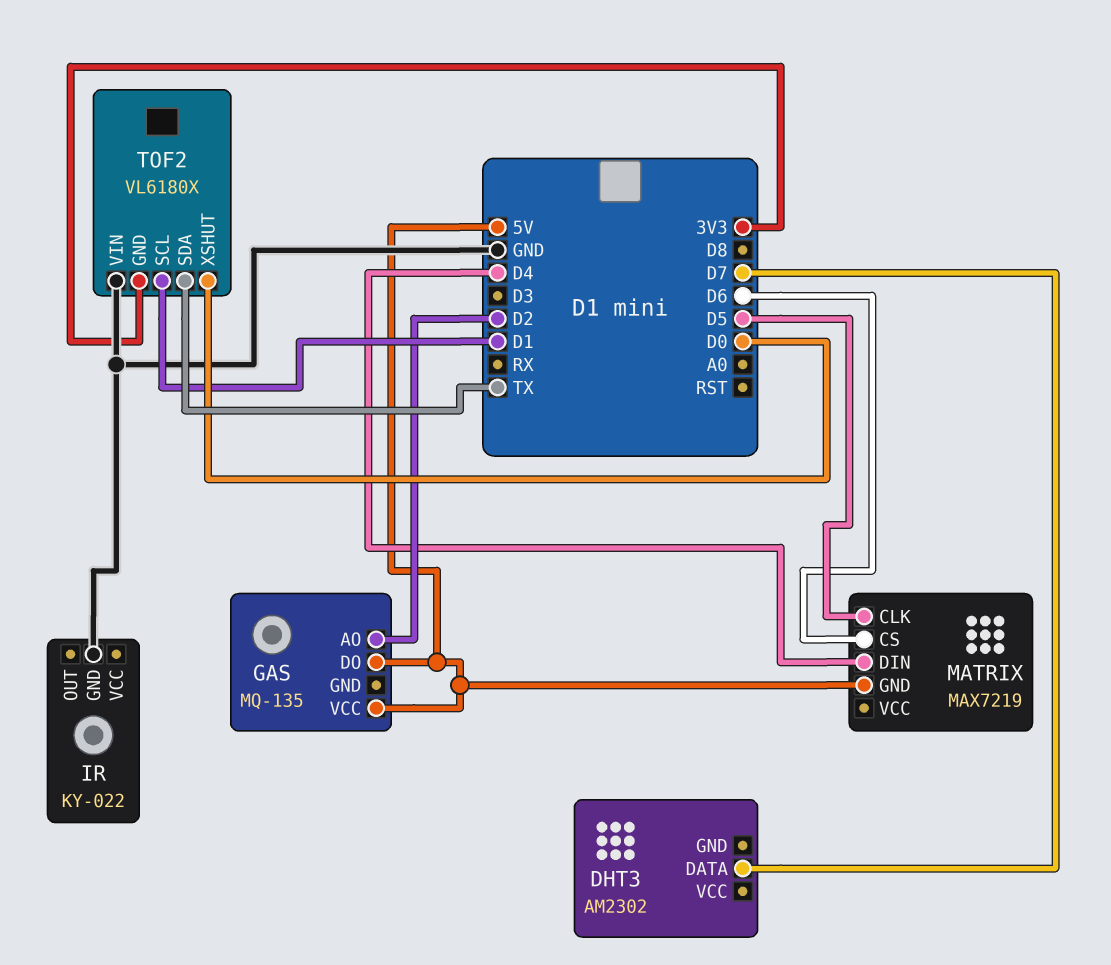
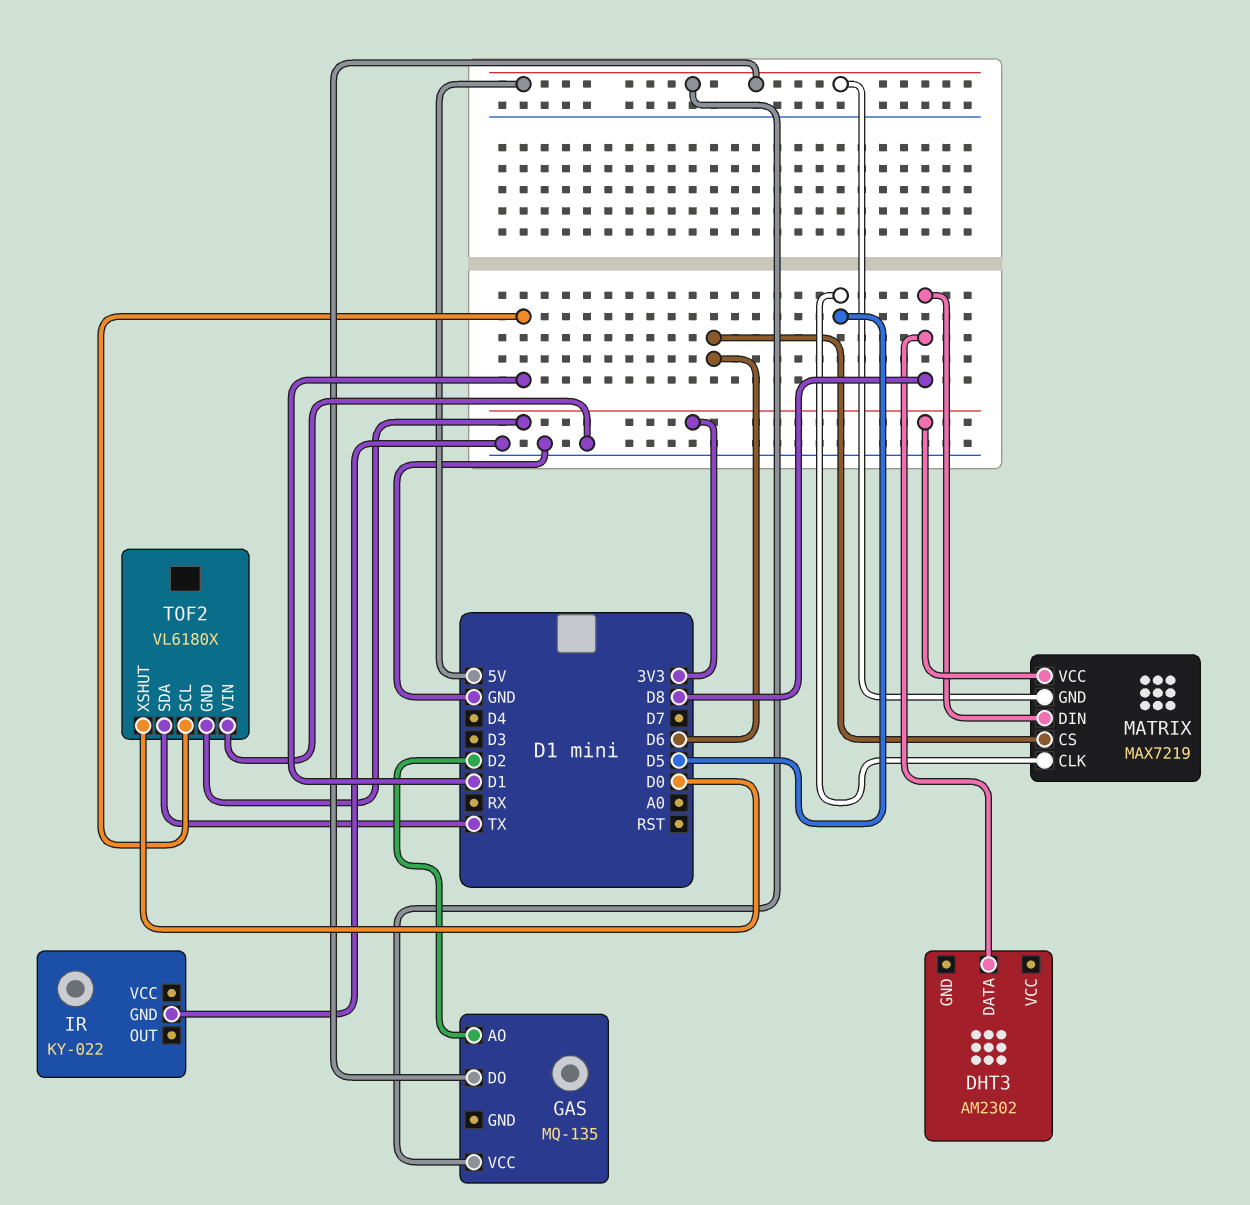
DHT3 pin DATA: D7 -> D8
MATRIX pin DIN: D4 -> D8
MATRIX pin VCC: none -> 3V3

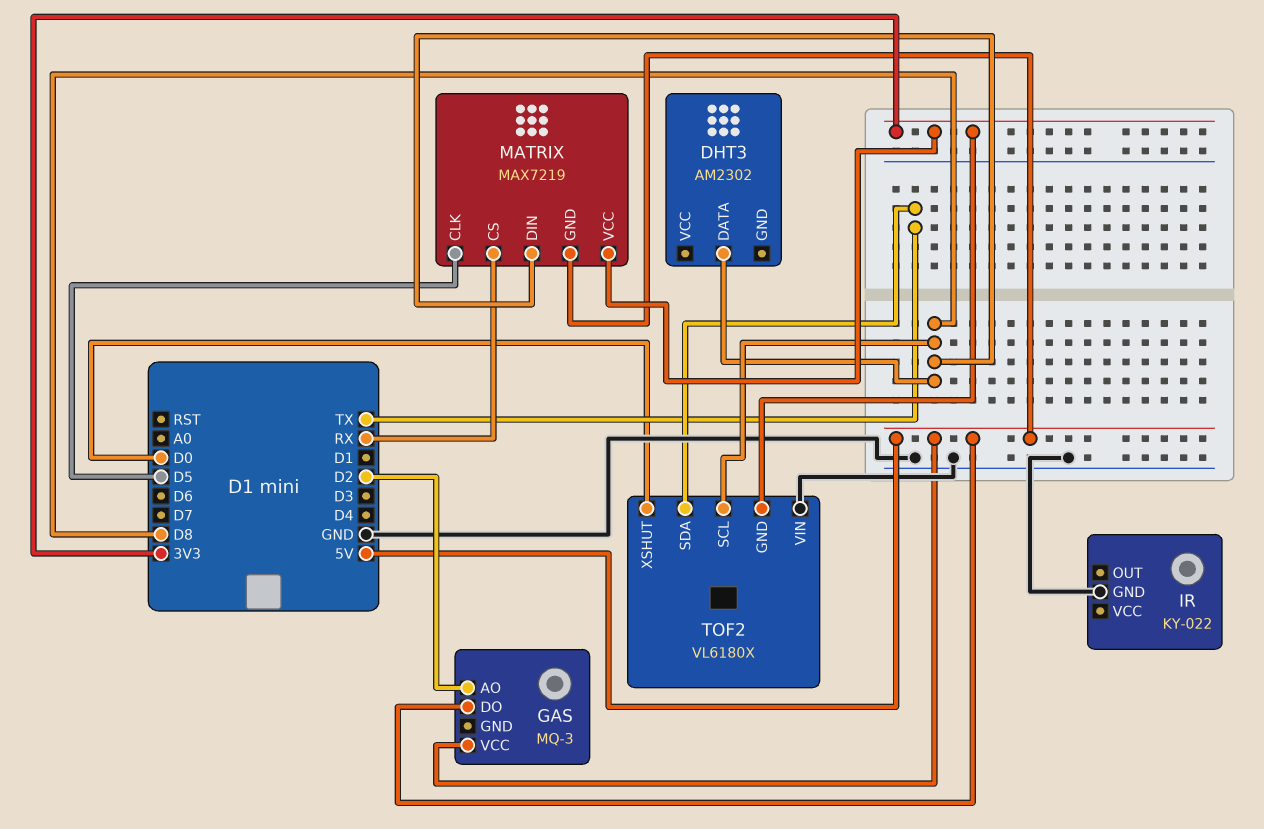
GAS: MQ-135 -> MQ-3
MATRIX pin CS: D6 -> RX
TOF2 pin SCL: D1 -> D8

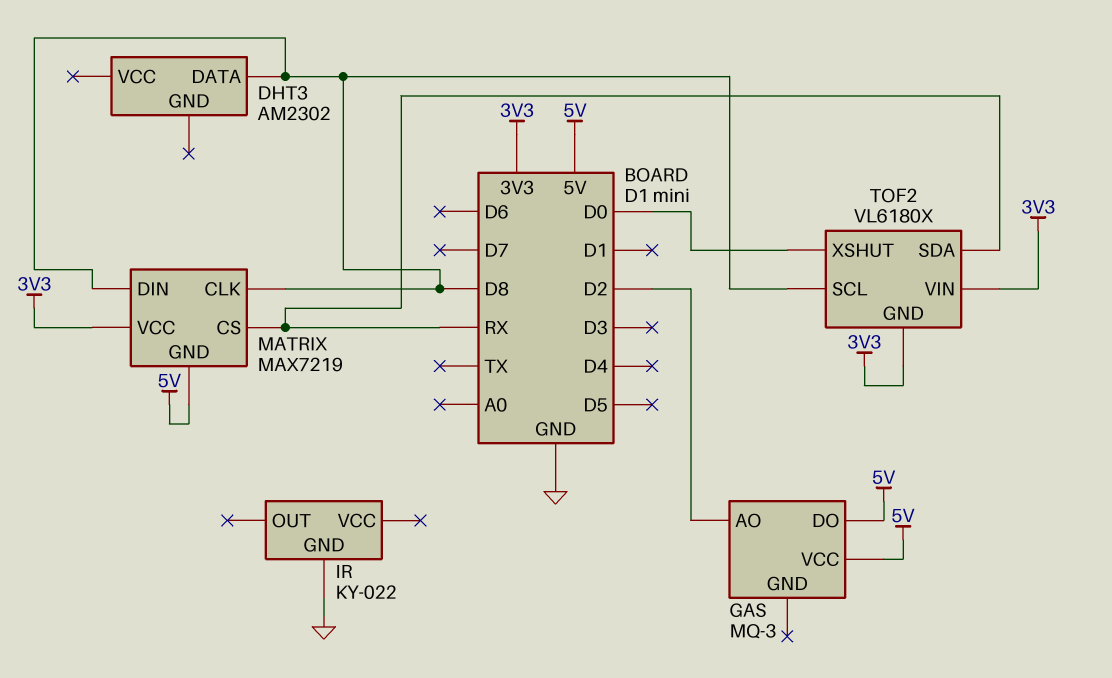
MATRIX pin CLK: D5 -> D8
TOF2 pin SDA: TX -> RX
TOF2 pin VIN: GND -> 3V3

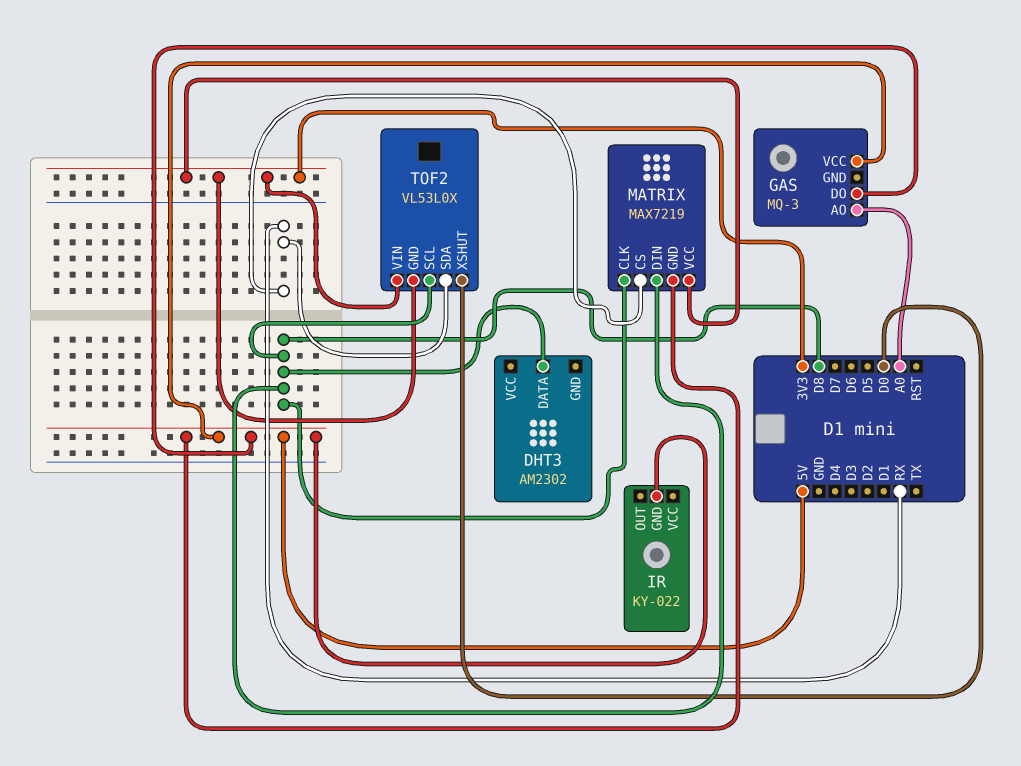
GAS pin AO: D2 -> A0
IR pin GND: GND -> 5V
TOF2: VL6180X -> VL53L0X

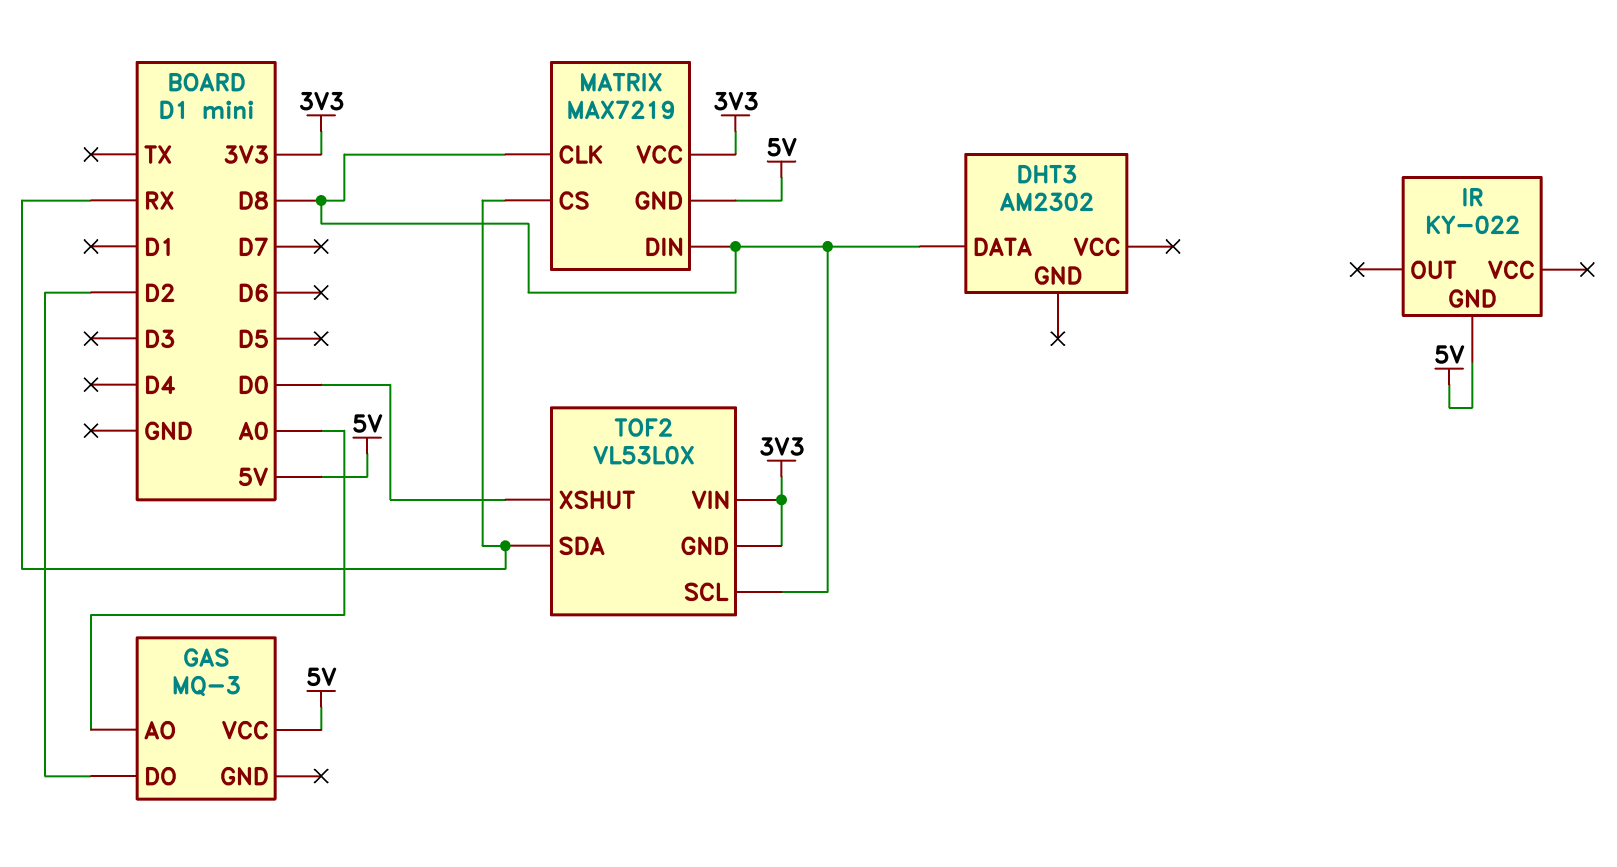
GAS pin DO: 5V -> D2

